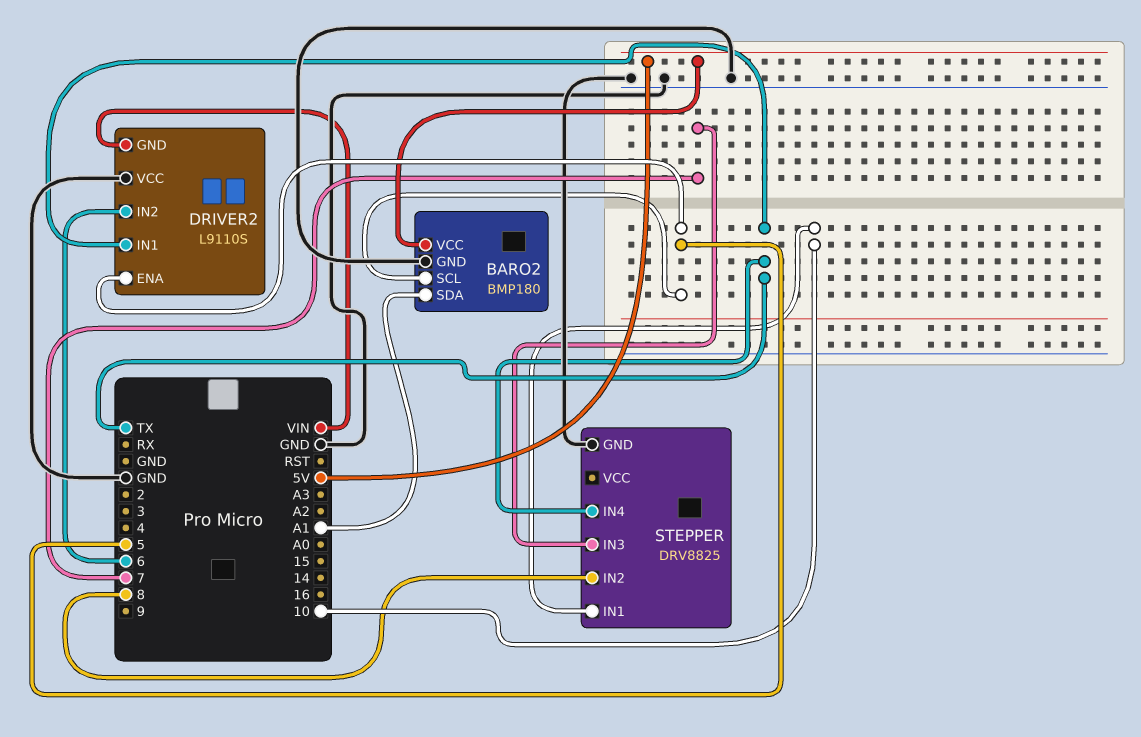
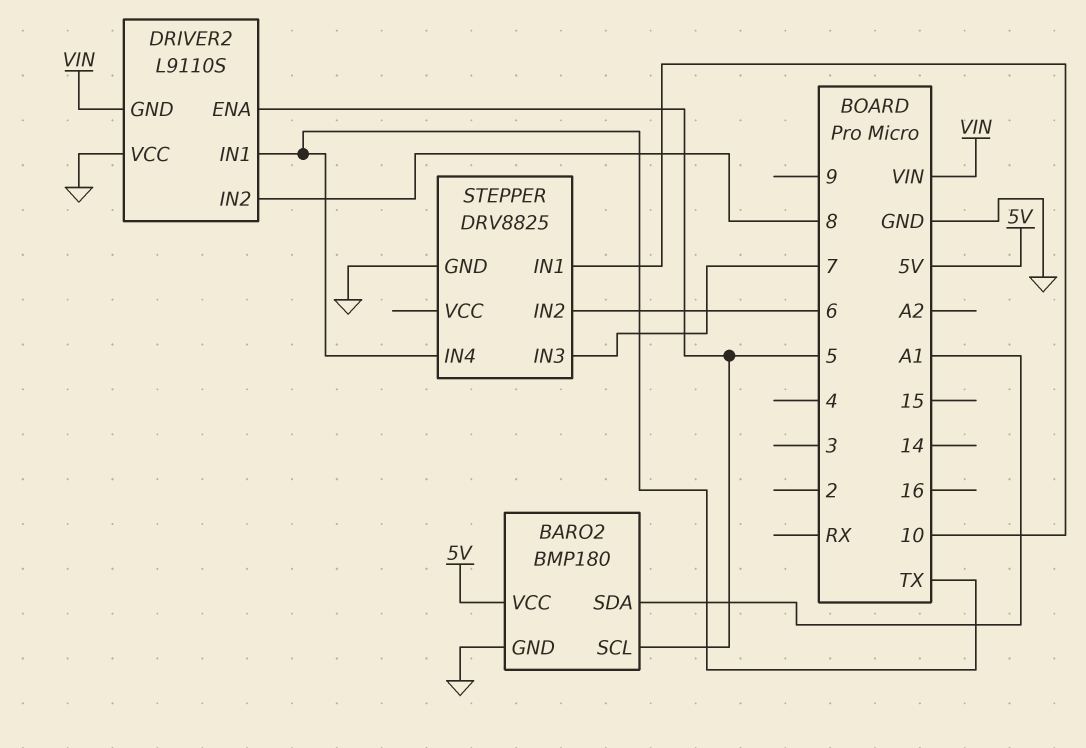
DRIVER2 pin IN2: 6 -> 8
STEPPER pin IN2: 8 -> 6

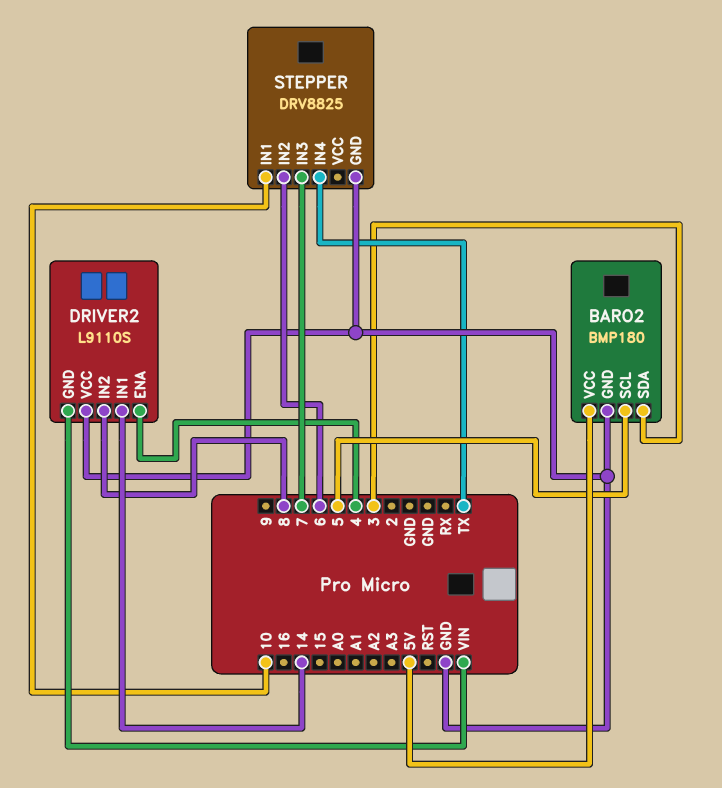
BARO2 pin SDA: A1 -> 3
DRIVER2 pin ENA: 5 -> 4
DRIVER2 pin IN1: TX -> 14

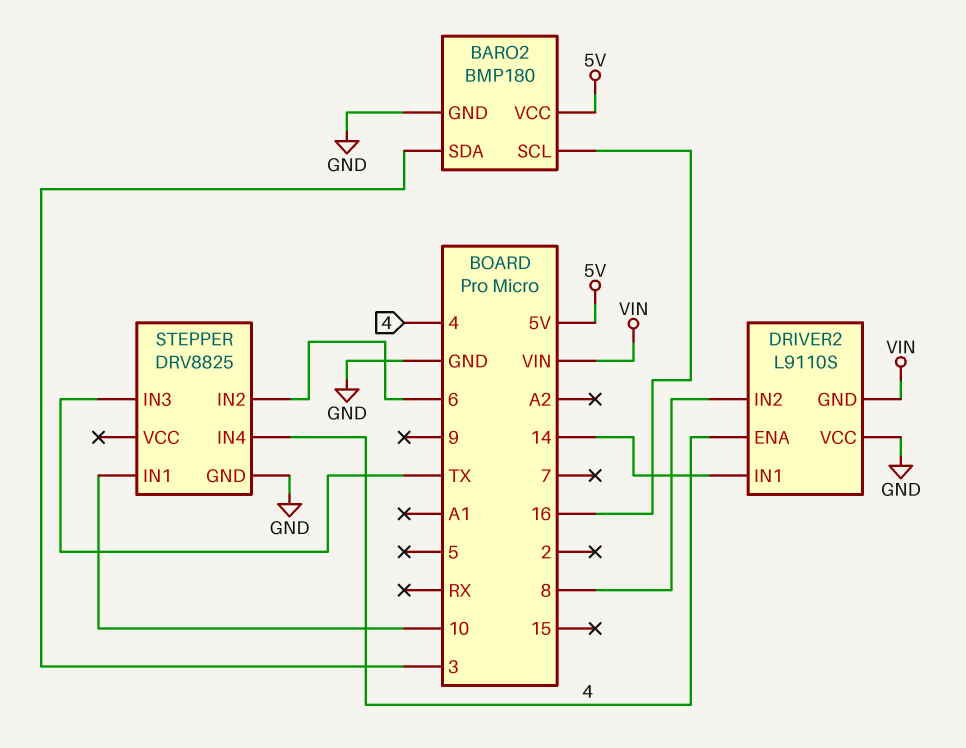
BARO2 pin SCL: 5 -> 16
STEPPER pin IN3: 7 -> TX
STEPPER pin IN4: TX -> 4

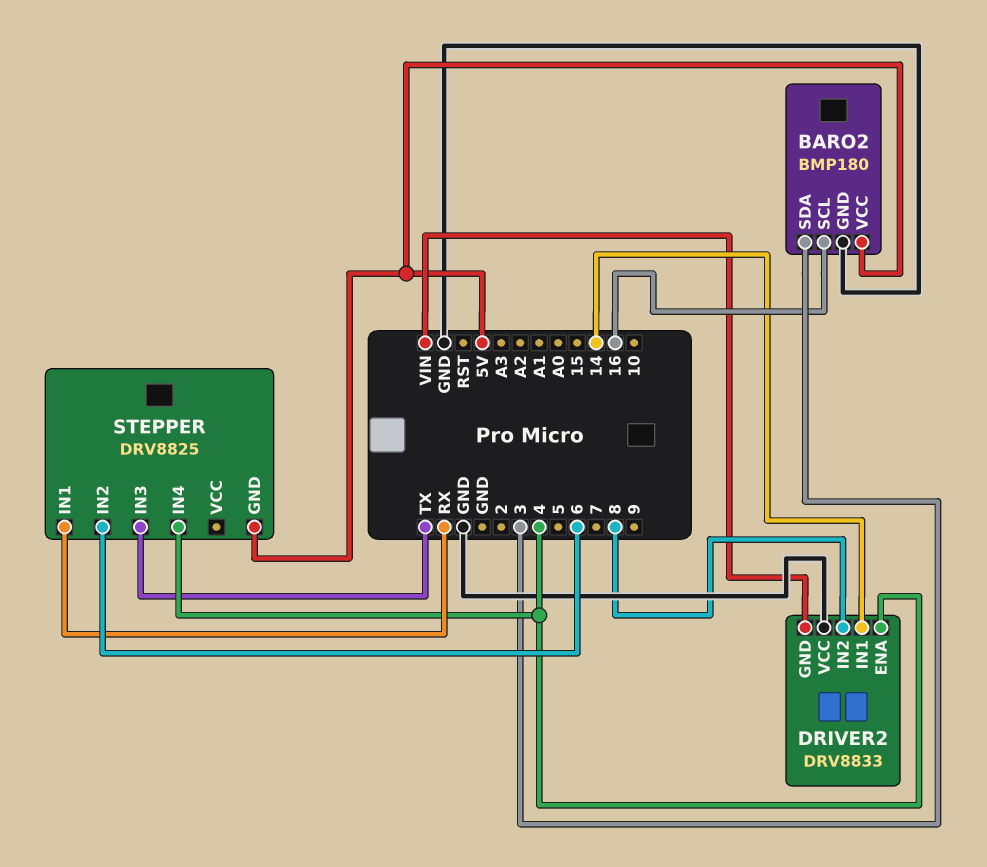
DRIVER2: L9110S -> DRV8833
STEPPER pin GND: GND -> 5V
STEPPER pin IN1: 10 -> RX

